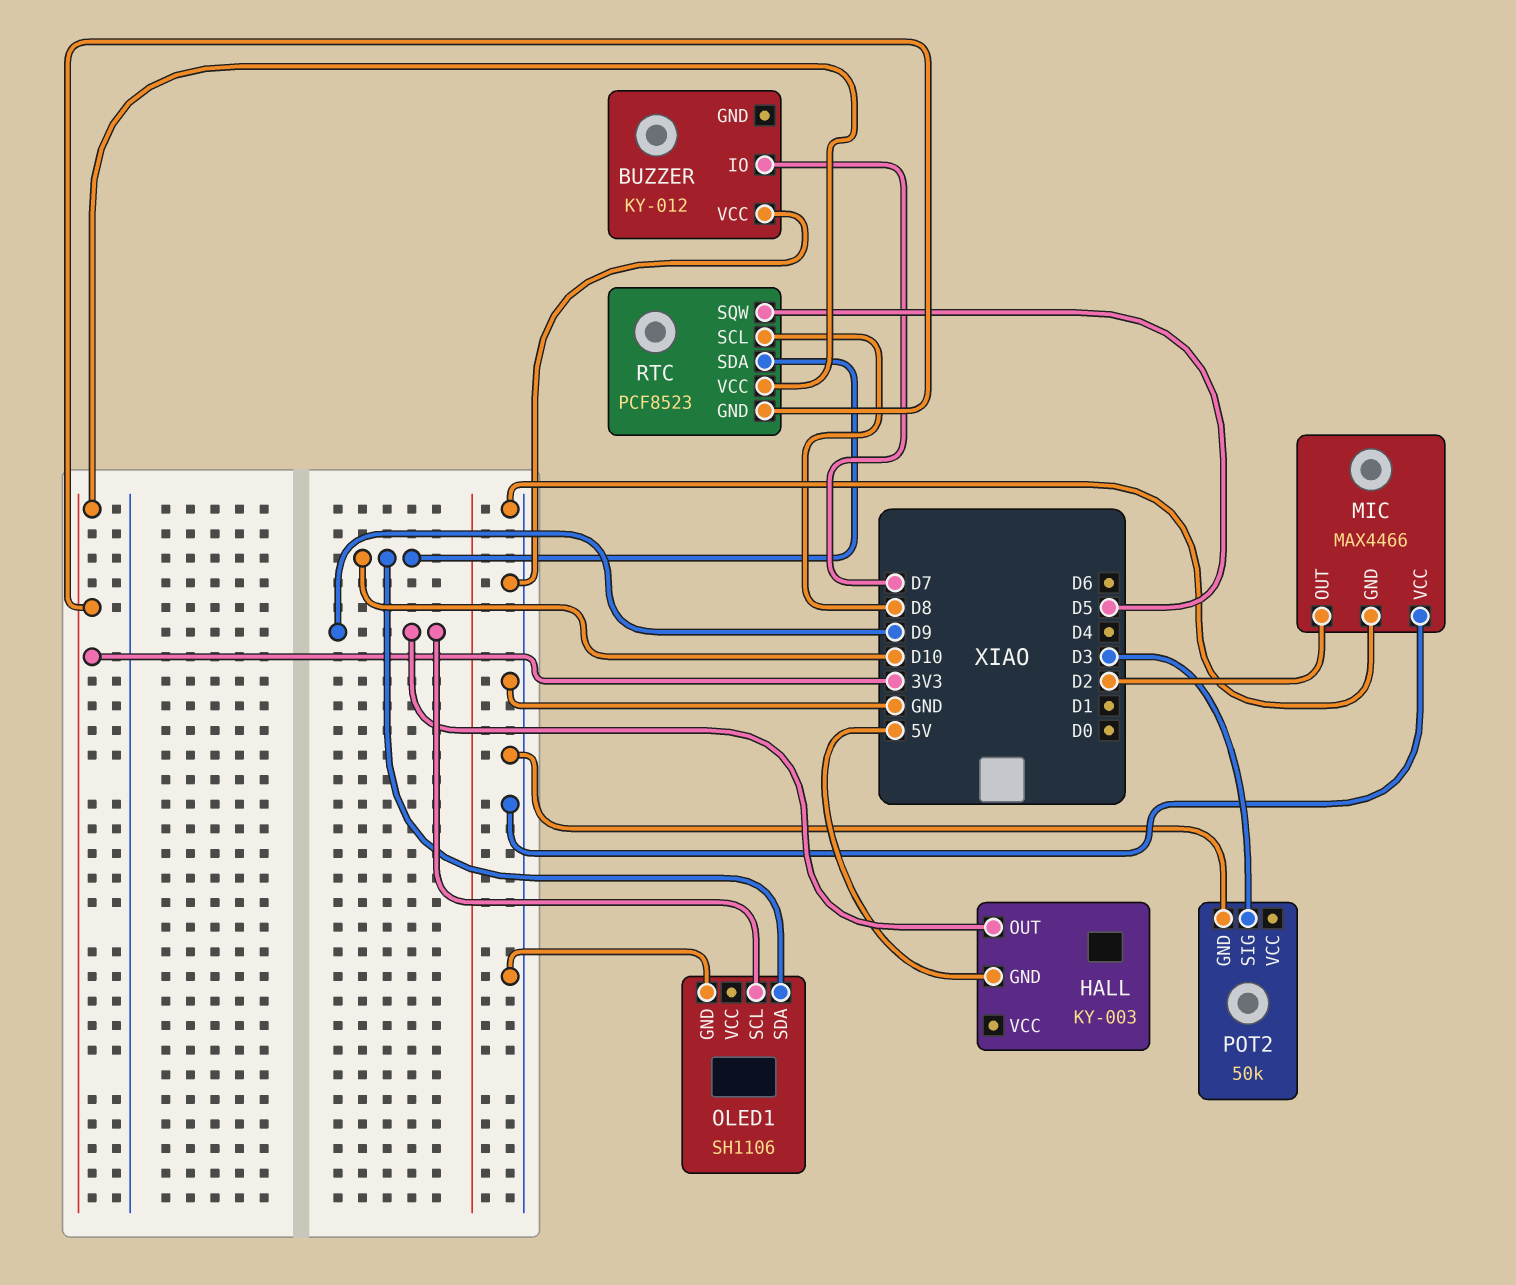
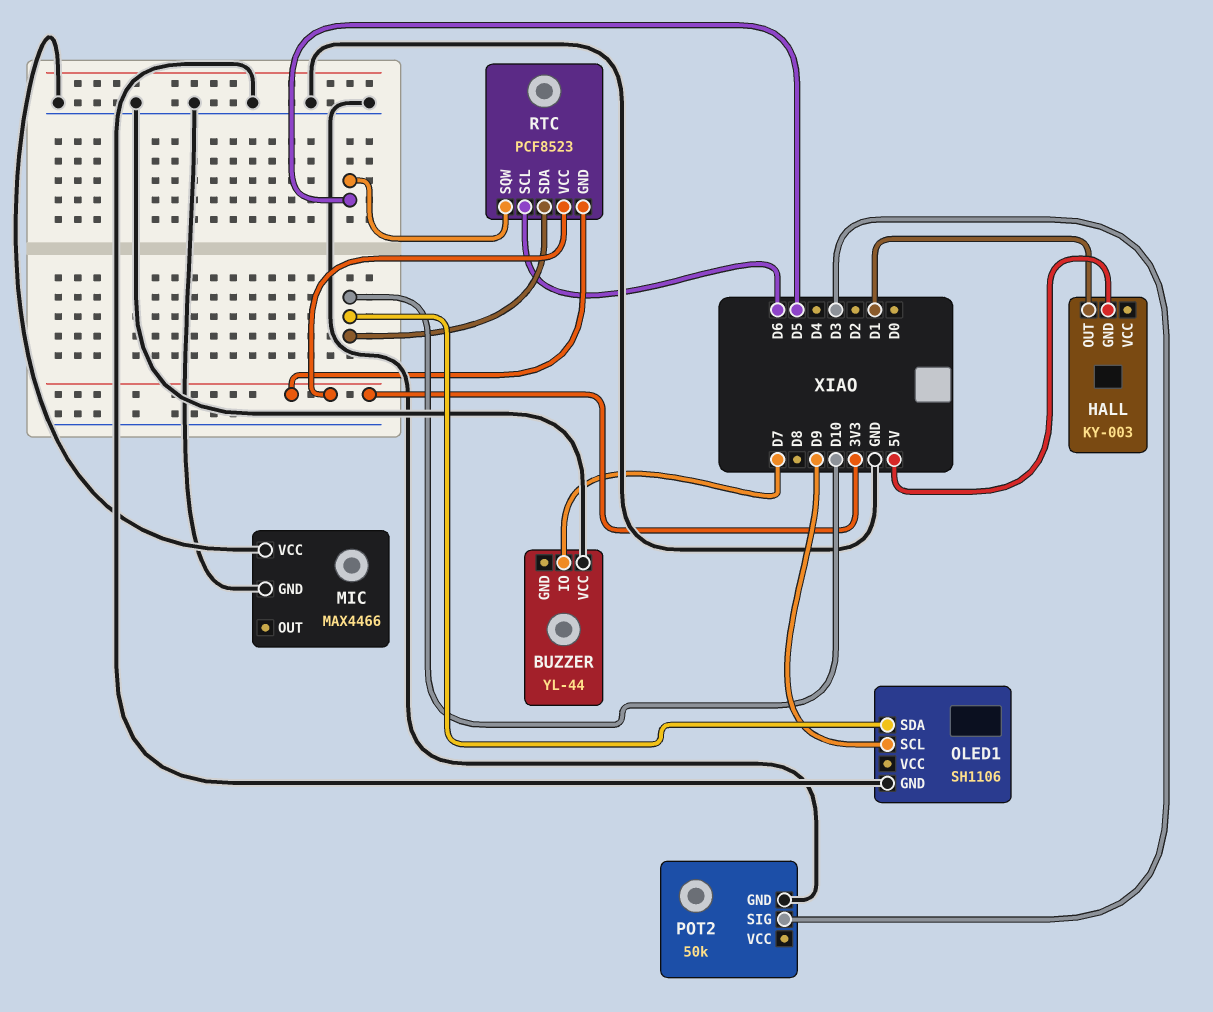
BUZZER: KY-012 -> YL-44
HALL pin OUT: D9 -> D1
MIC pin OUT: D2 -> none
RTC pin SCL: D8 -> D6

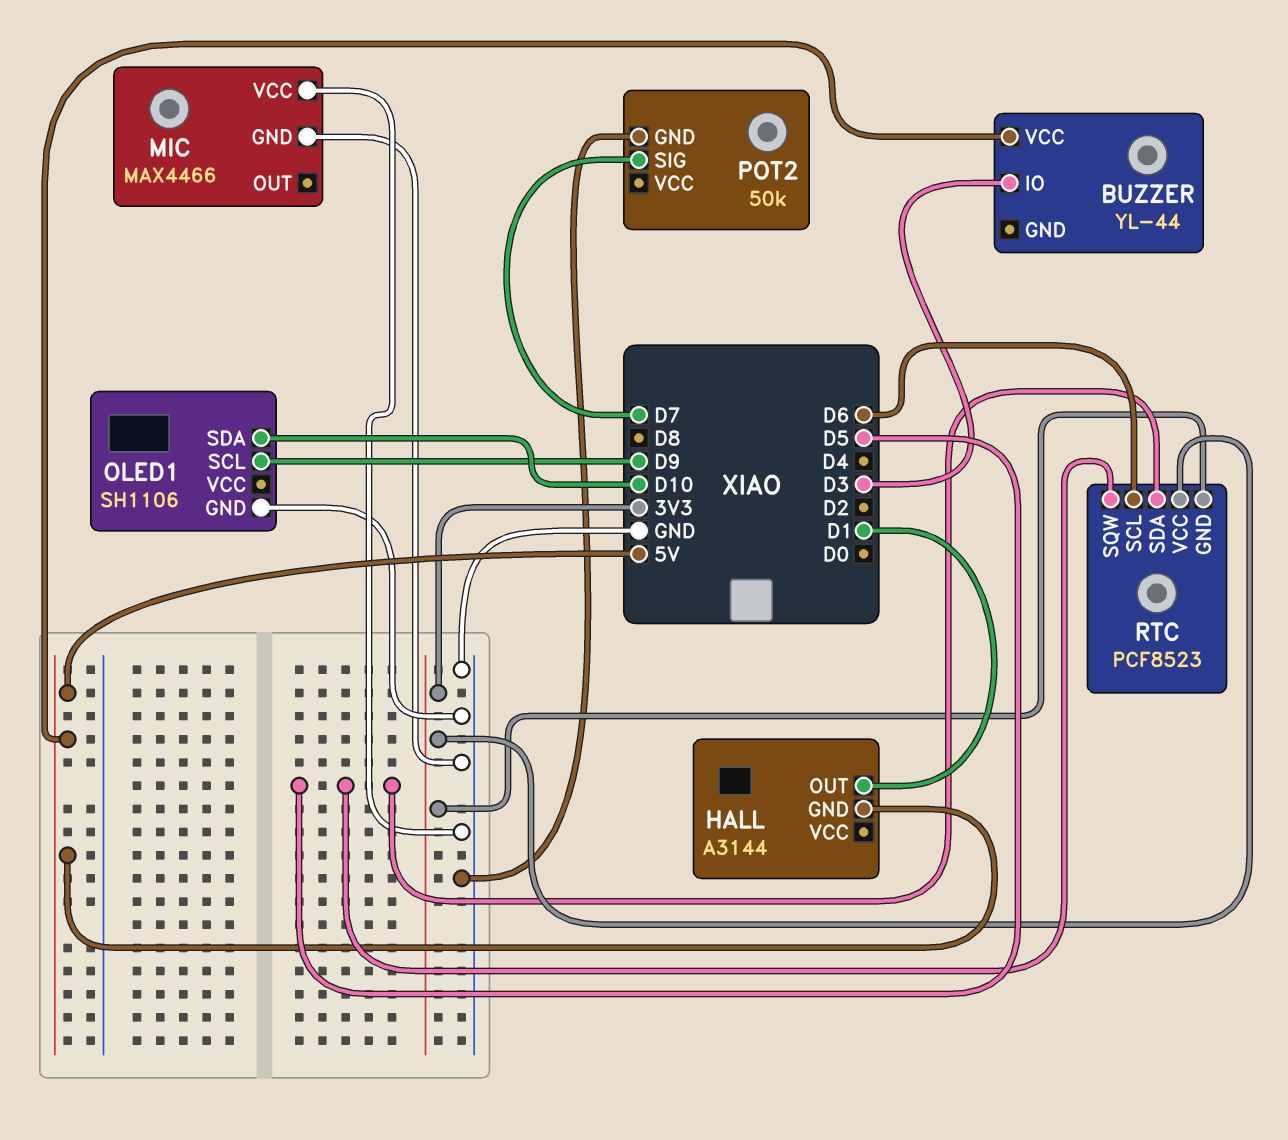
BUZZER pin IO: D7 -> D3
BUZZER pin VCC: GND -> 5V
HALL: KY-003 -> A3144
POT2 pin SIG: D3 -> D7
RTC pin SDA: D10 -> D5

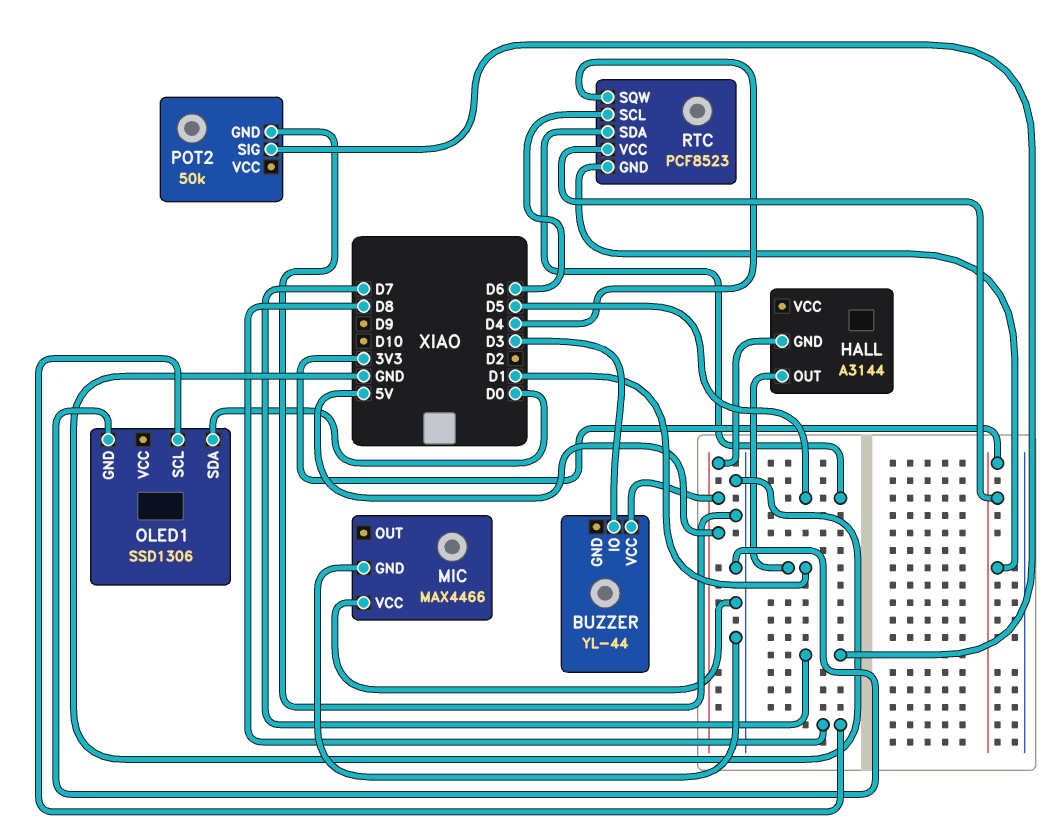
OLED1: SH1106 -> SSD1306
OLED1 pin SCL: D9 -> D8
OLED1 pin SDA: D10 -> D0
RTC pin SQW: D5 -> D4

